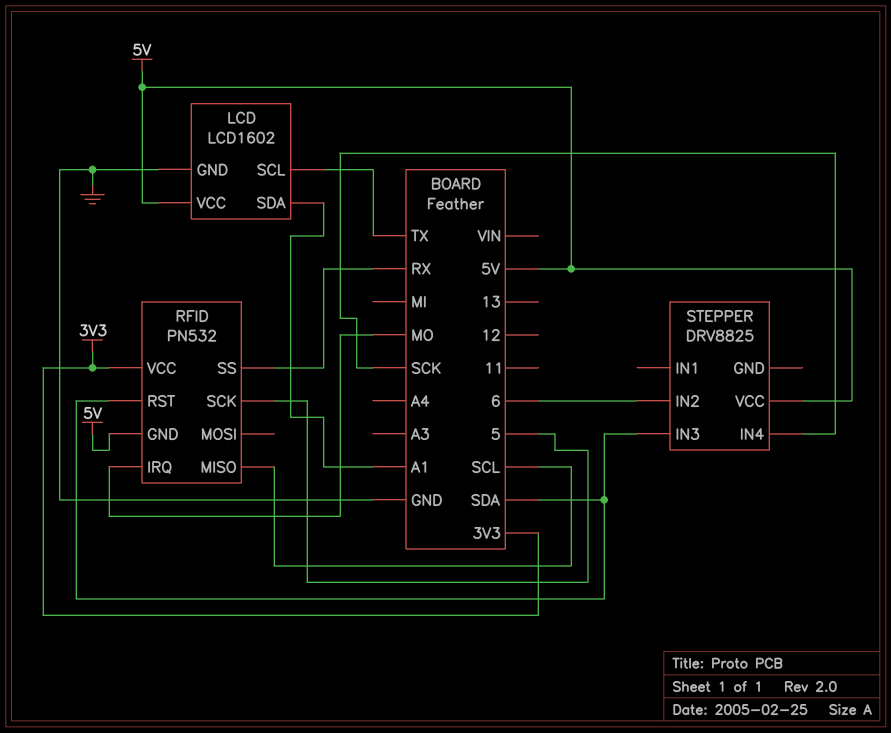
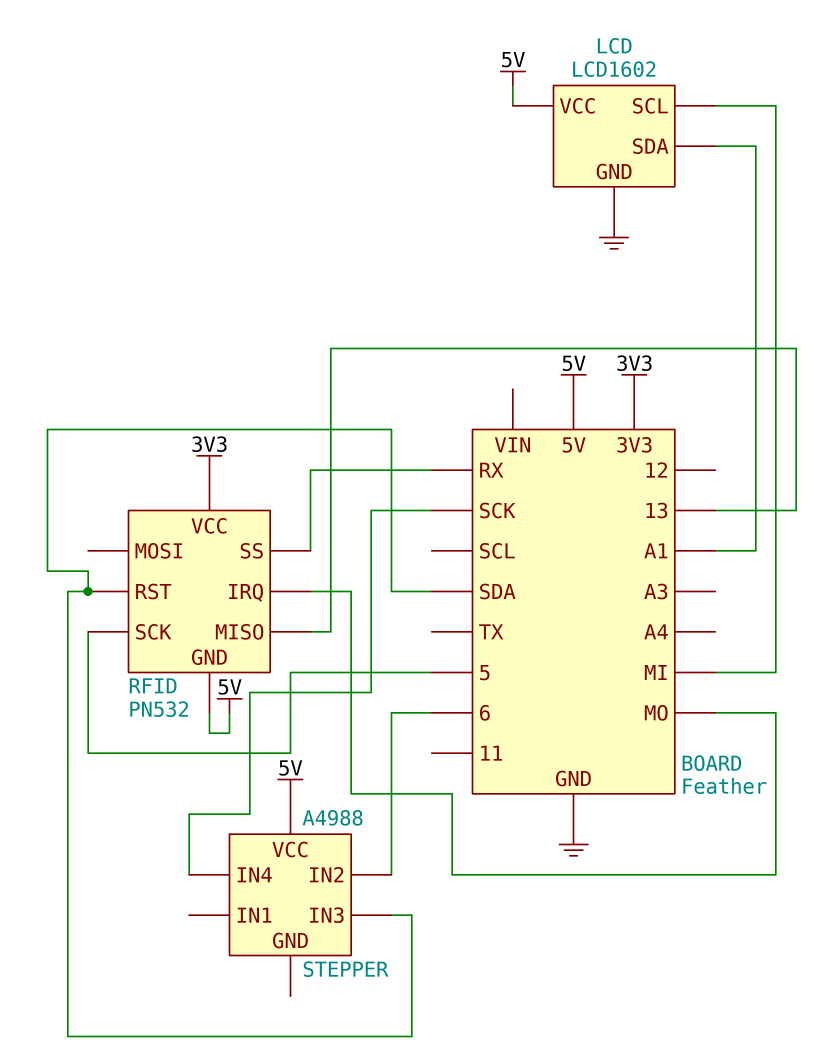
LCD pin SCL: TX -> MI
RFID pin MISO: SCL -> 13
STEPPER: DRV8825 -> A4988

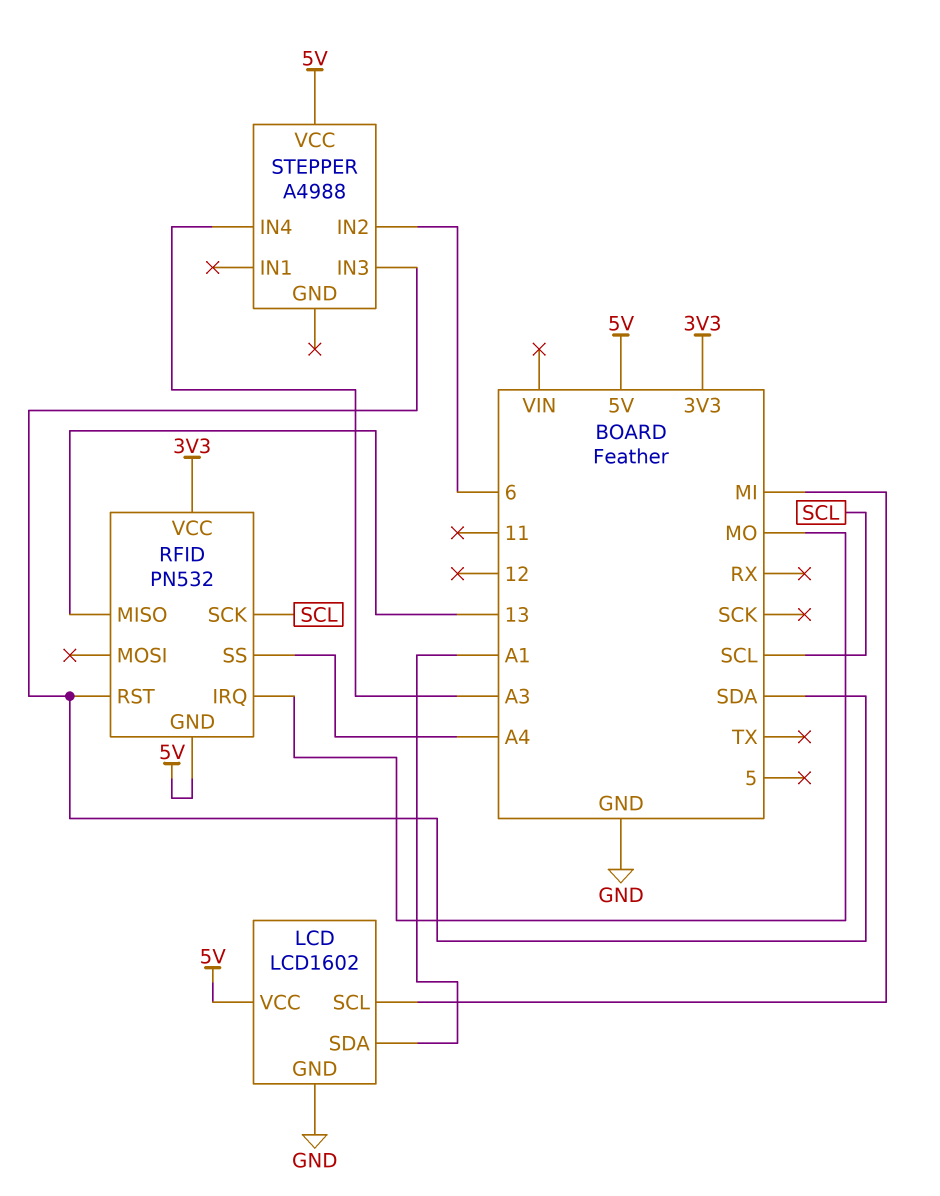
RFID pin SCK: 5 -> SCL
RFID pin SS: RX -> A4
STEPPER pin IN4: SCK -> A3

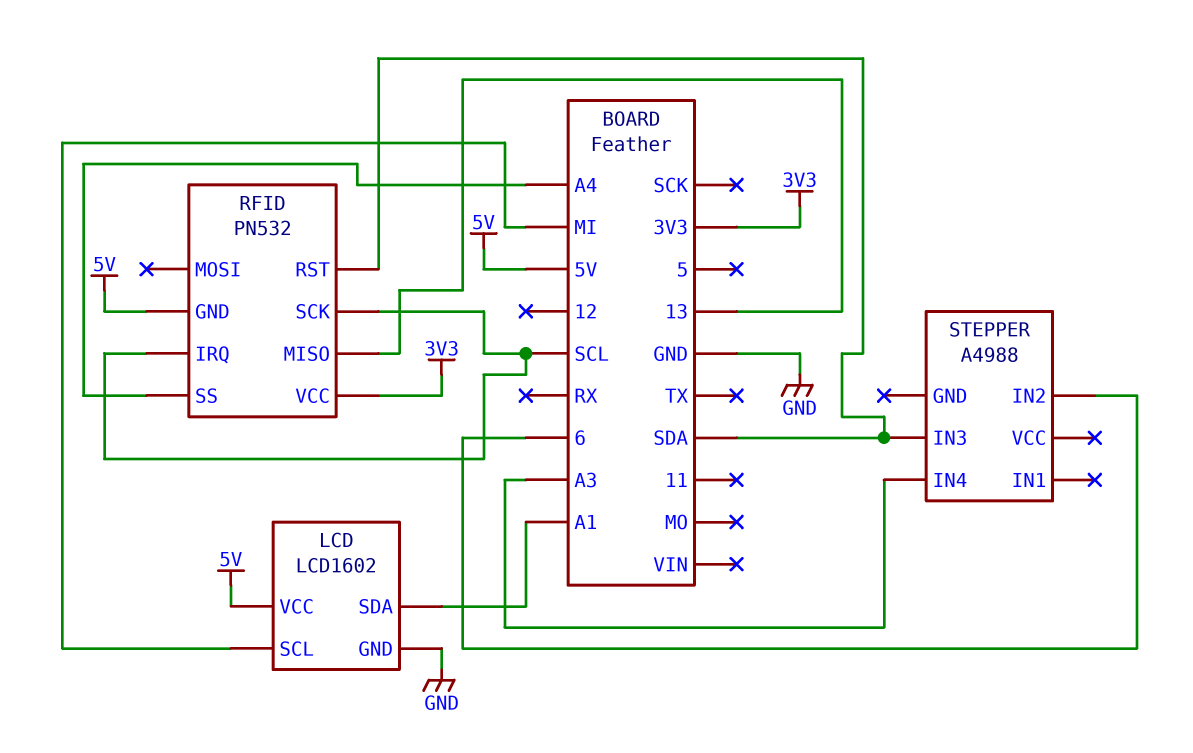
RFID pin IRQ: MO -> SCL
STEPPER pin VCC: 5V -> none

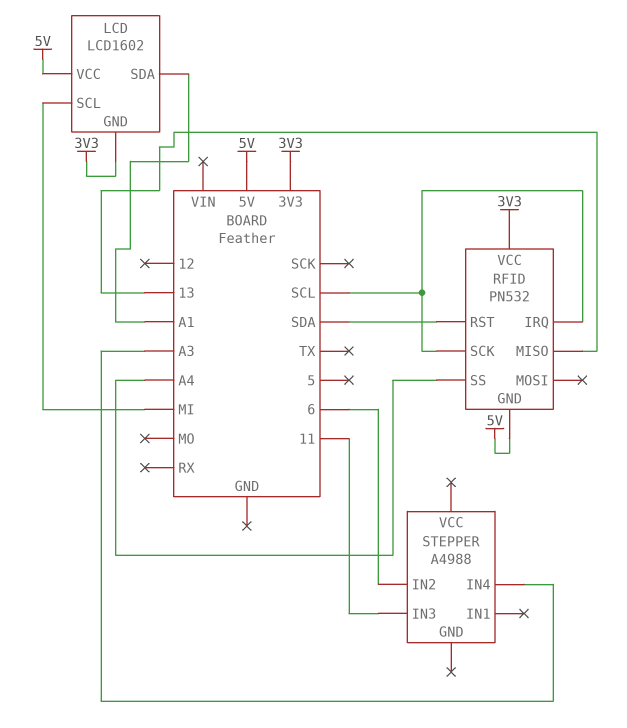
LCD pin GND: GND -> 3V3
STEPPER pin IN3: SDA -> 11

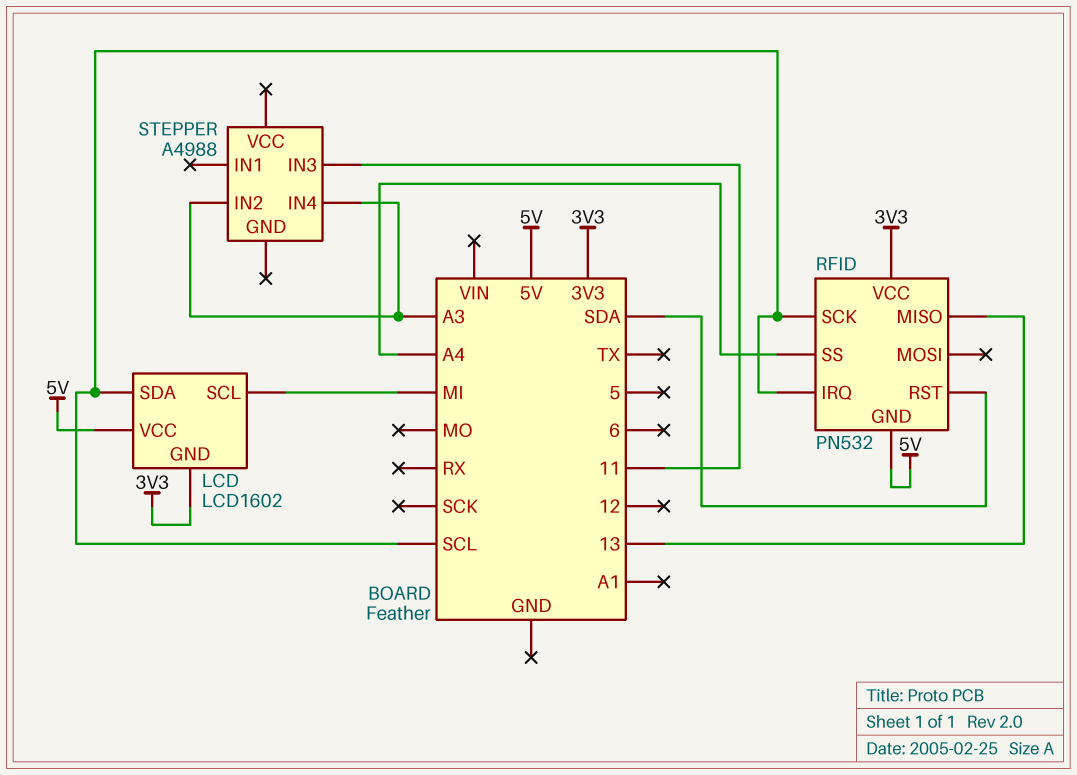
LCD pin SDA: A1 -> SCL
STEPPER pin IN2: 6 -> A3

